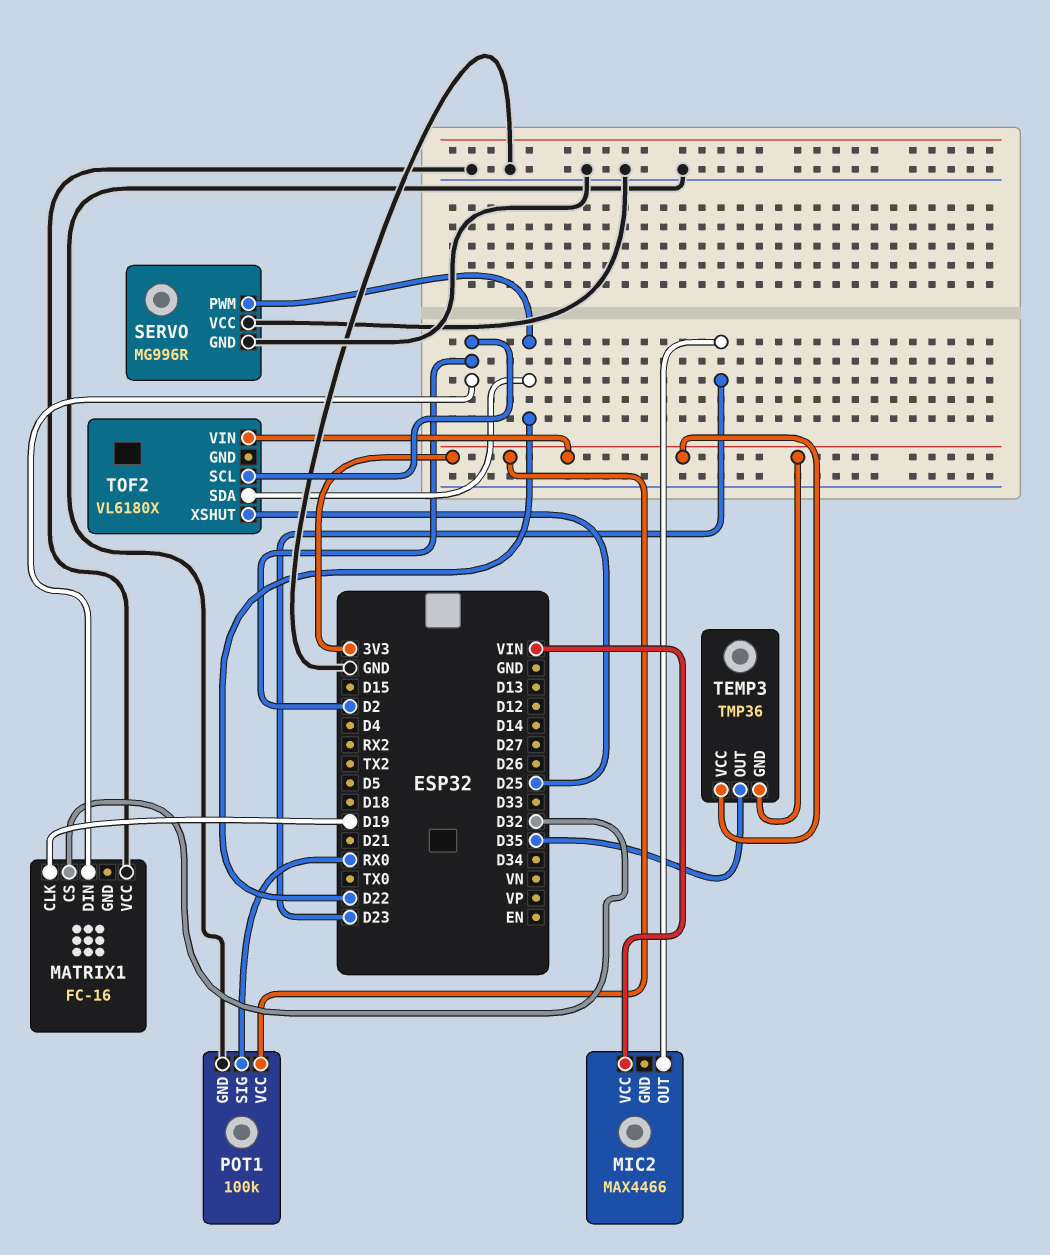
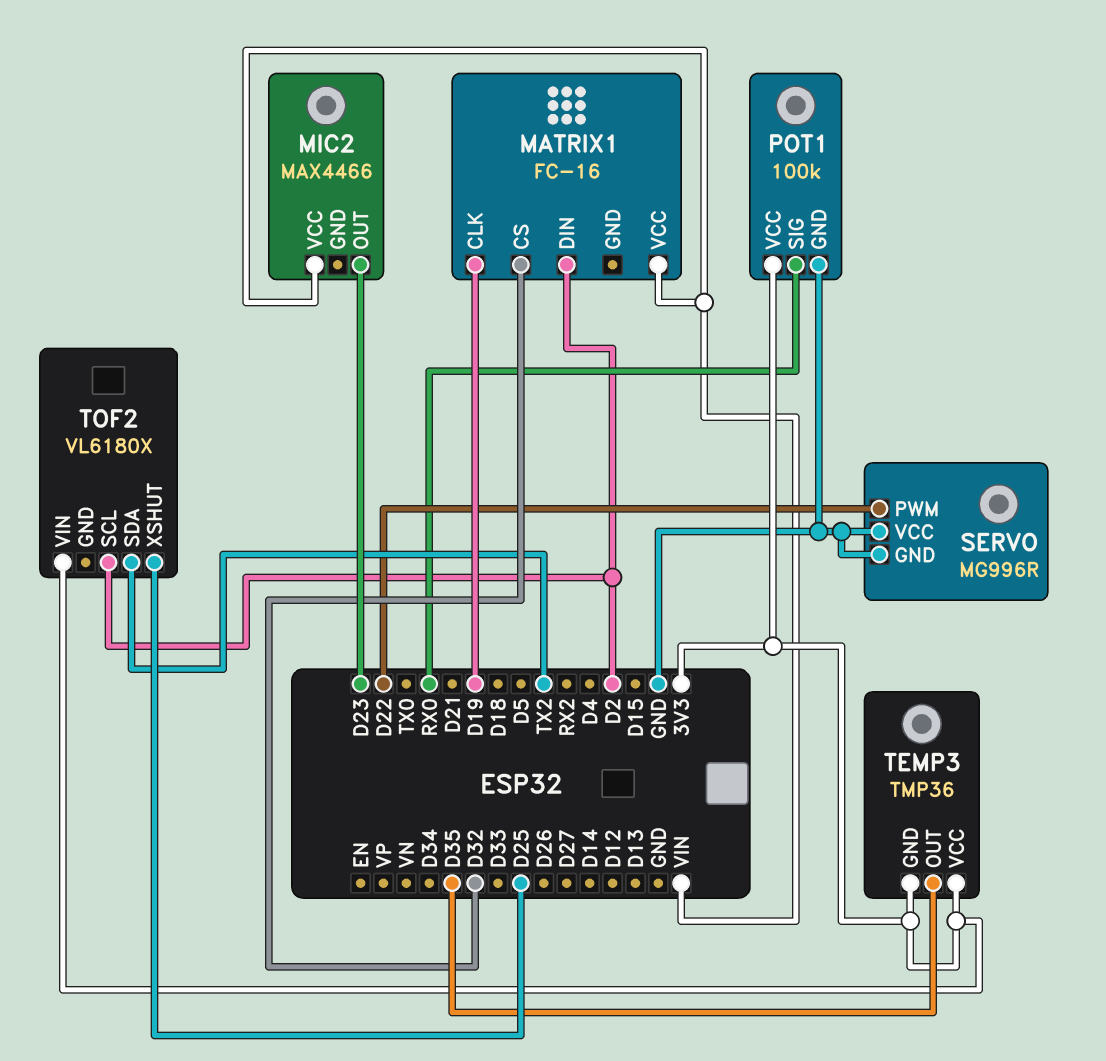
MATRIX1 pin VCC: GND -> VIN
TOF2 pin SDA: D22 -> TX2

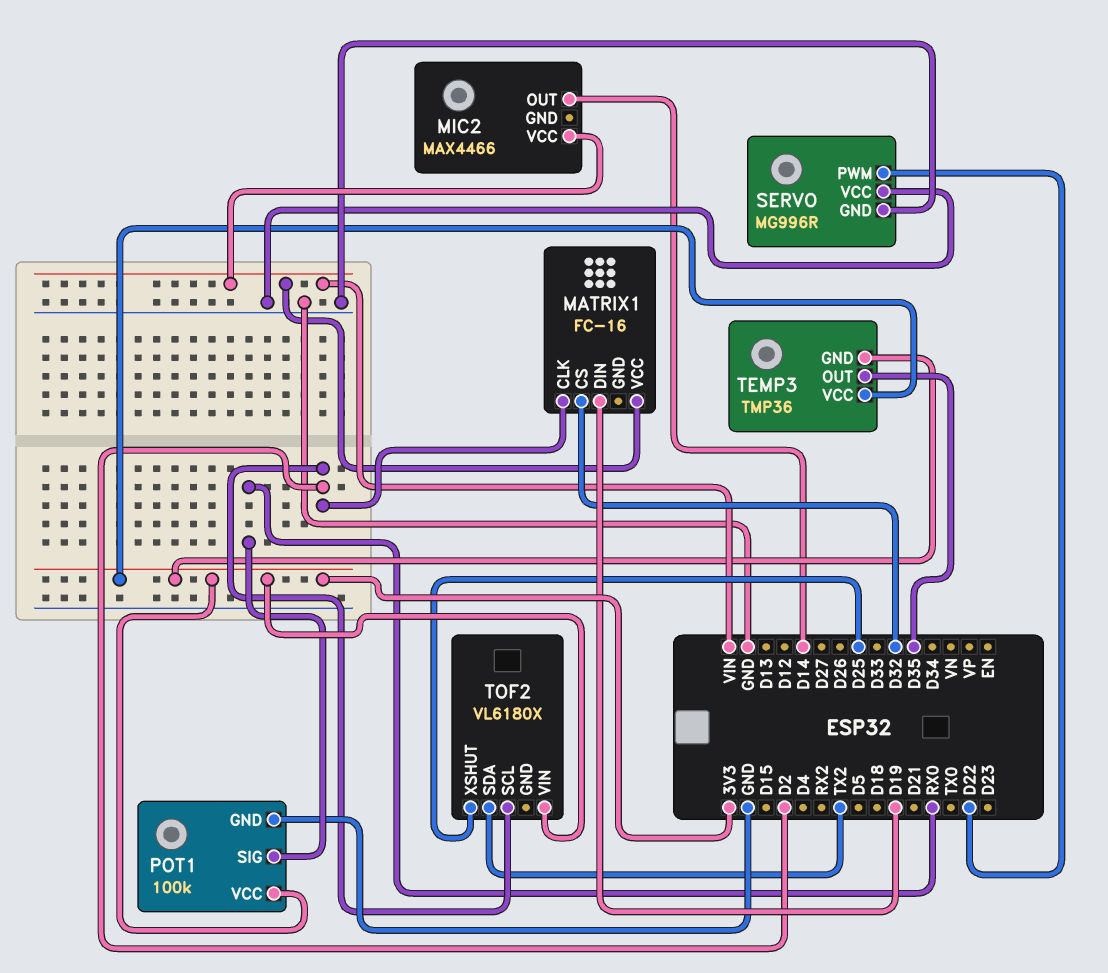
MATRIX1 pin CLK: D19 -> D2
MATRIX1 pin DIN: D2 -> D19
MIC2 pin OUT: D23 -> D14

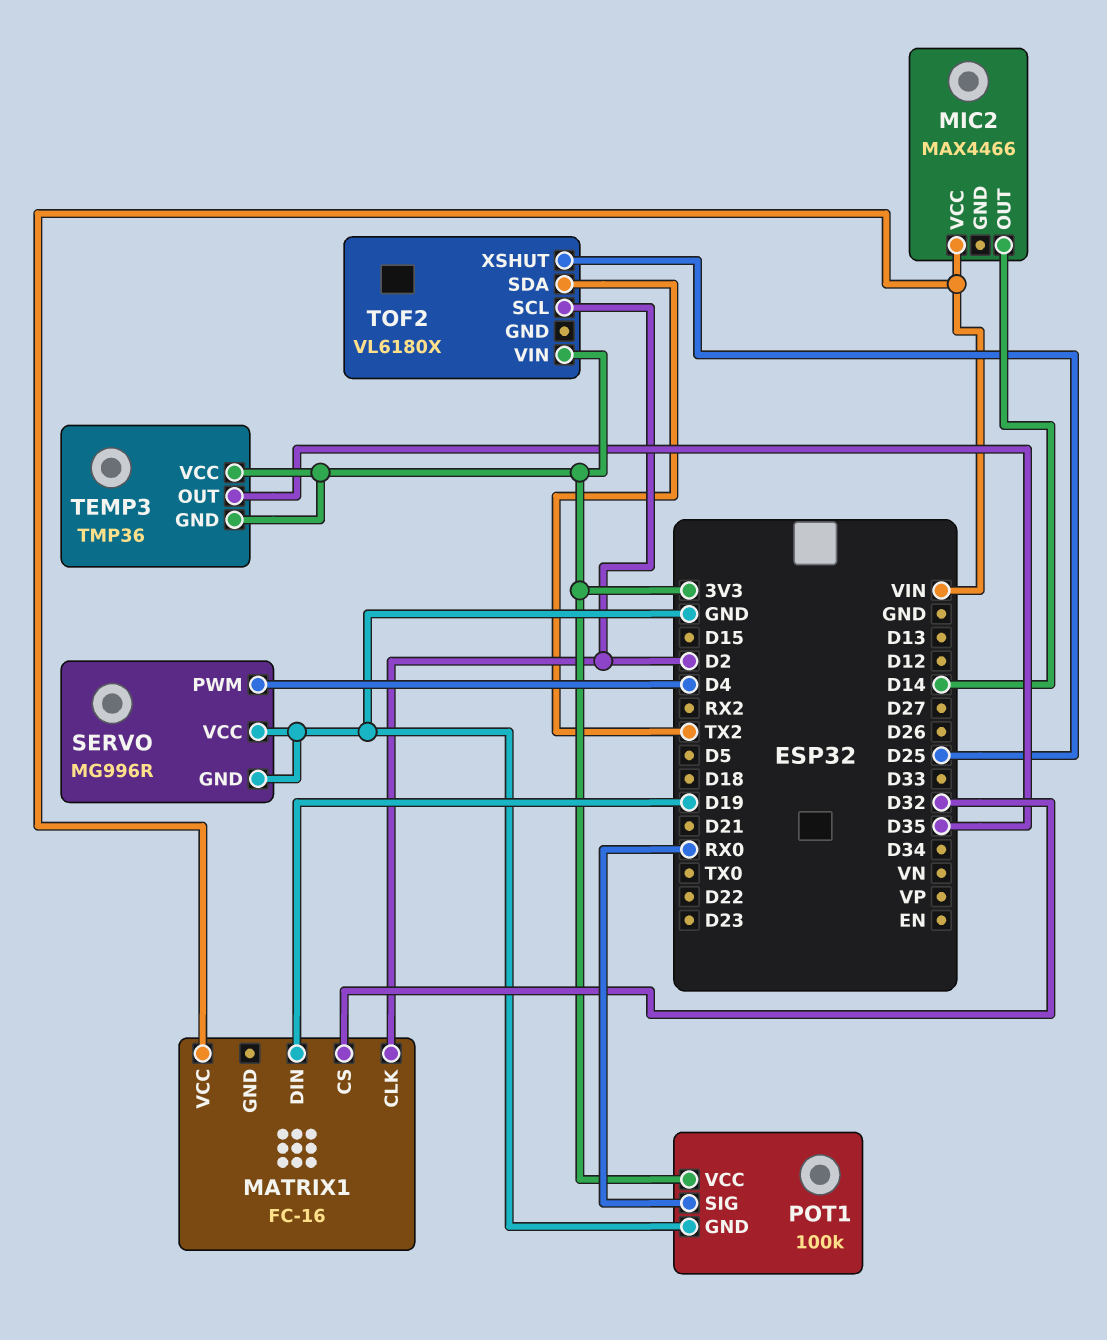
SERVO pin PWM: D22 -> D4

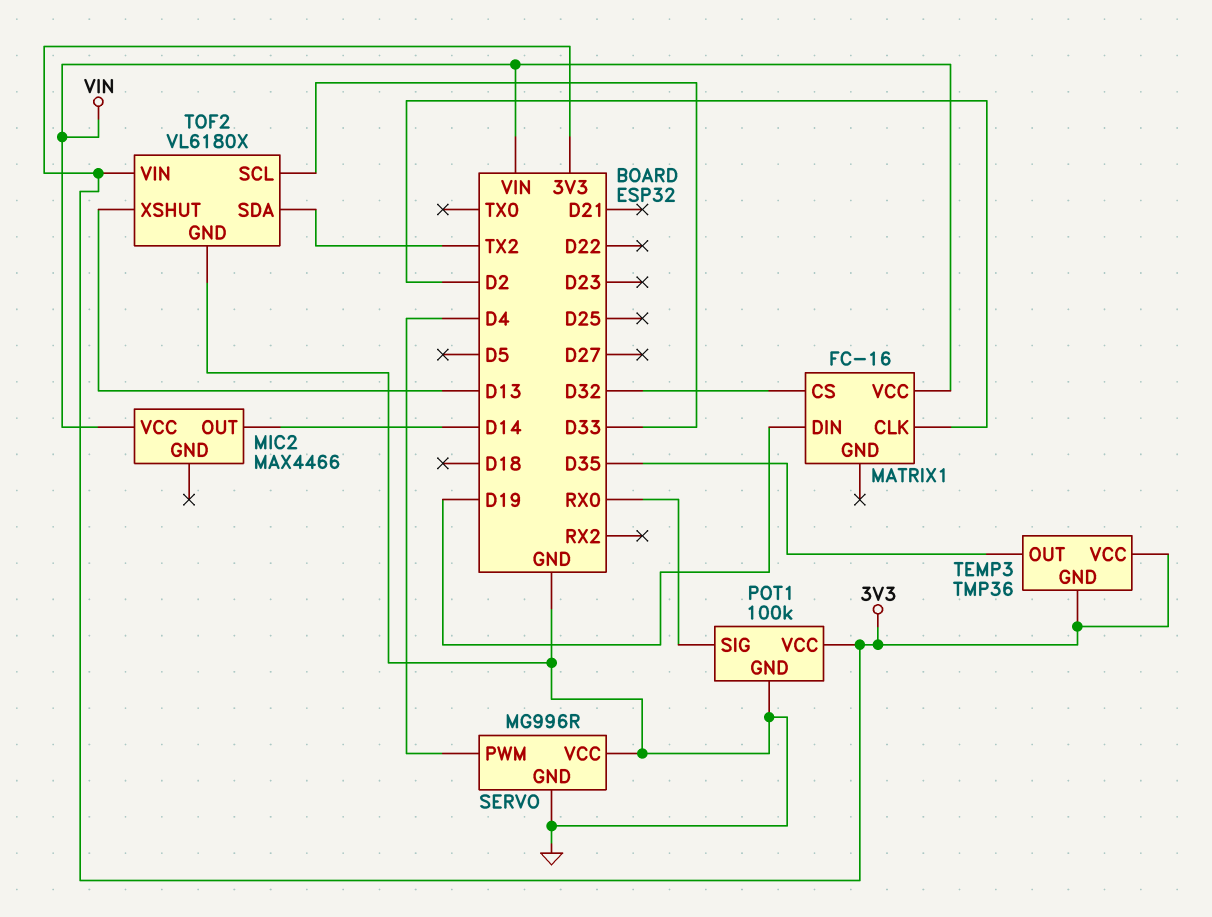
TOF2 pin GND: none -> GND
TOF2 pin SCL: D2 -> D33
TOF2 pin XSHUT: D25 -> D13

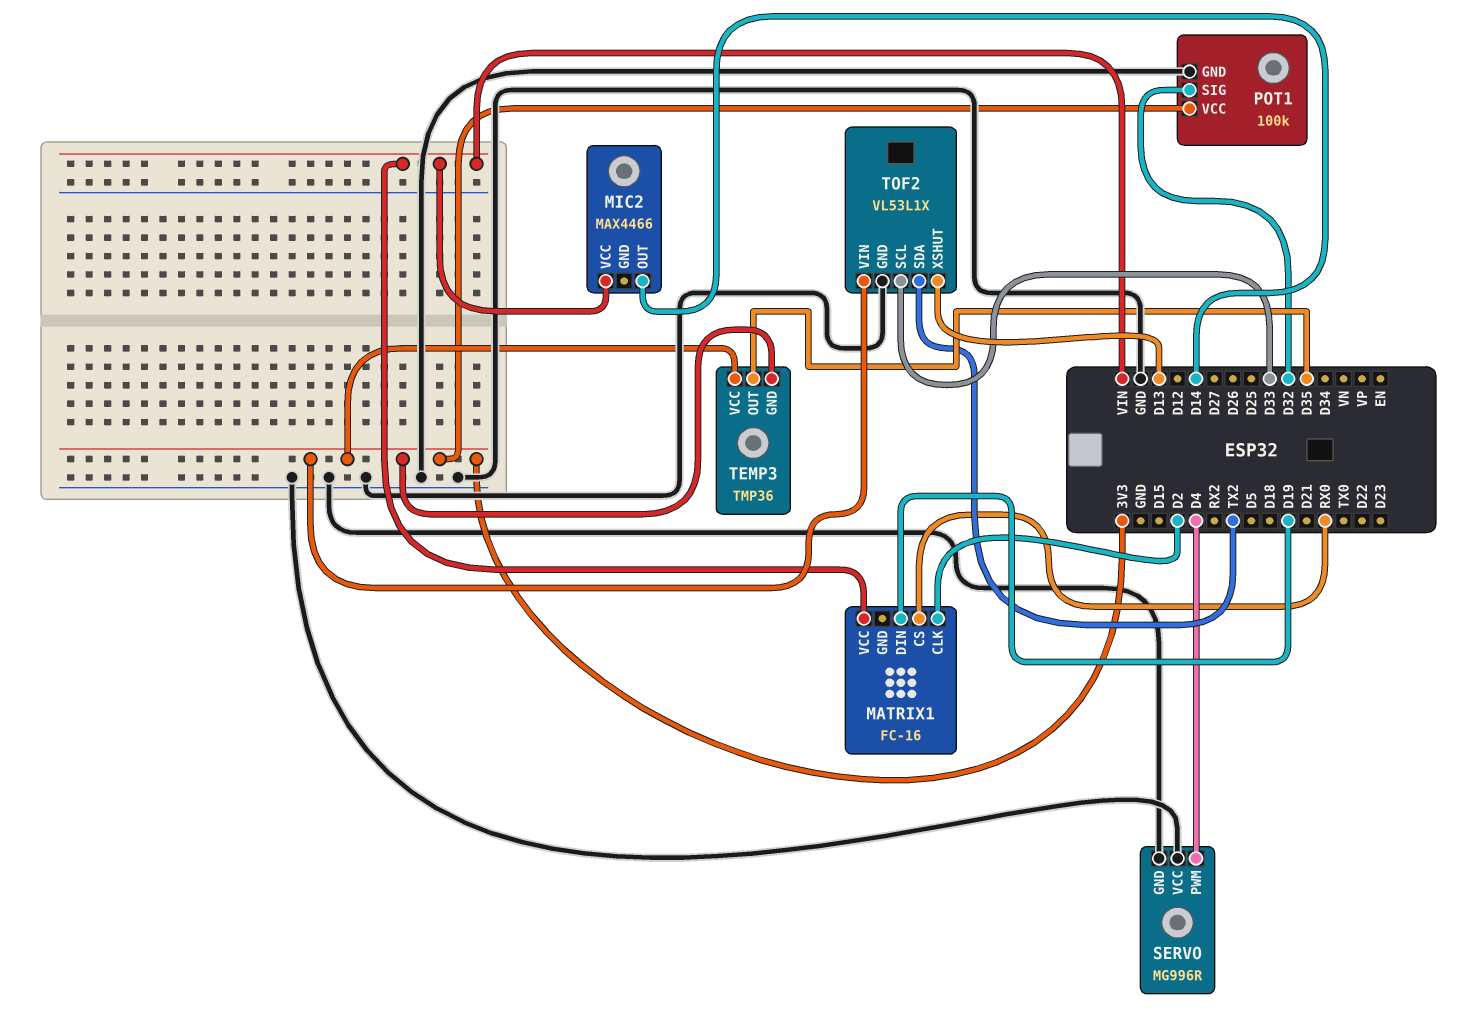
MATRIX1 pin CS: D32 -> RX0
POT1 pin SIG: RX0 -> D32
TOF2: VL6180X -> VL53L1X

